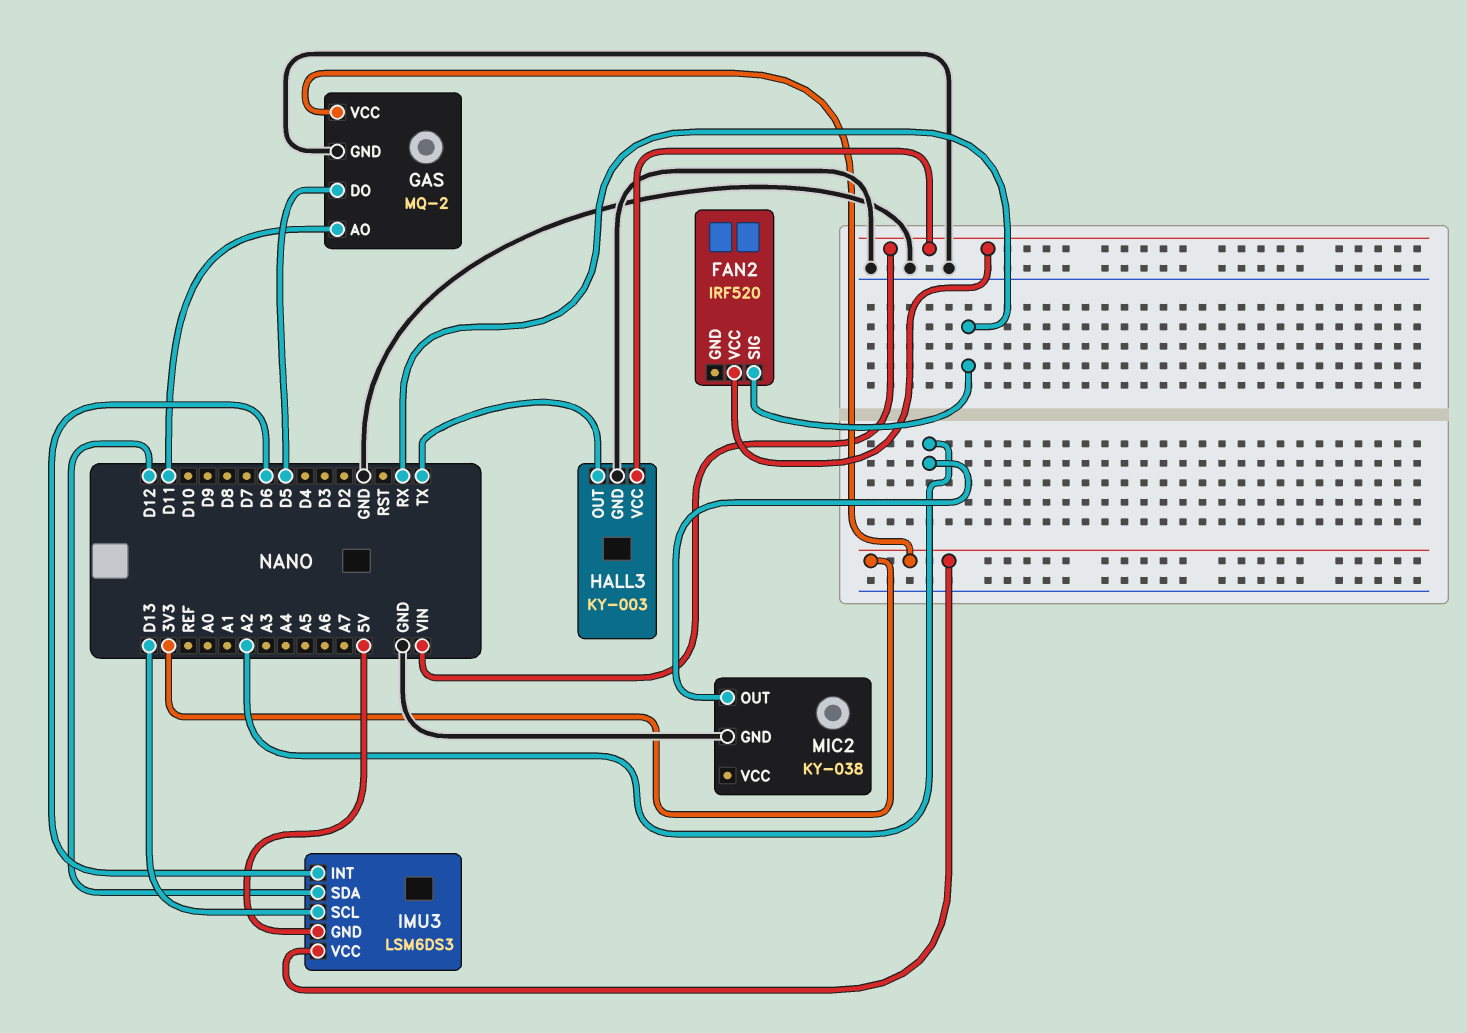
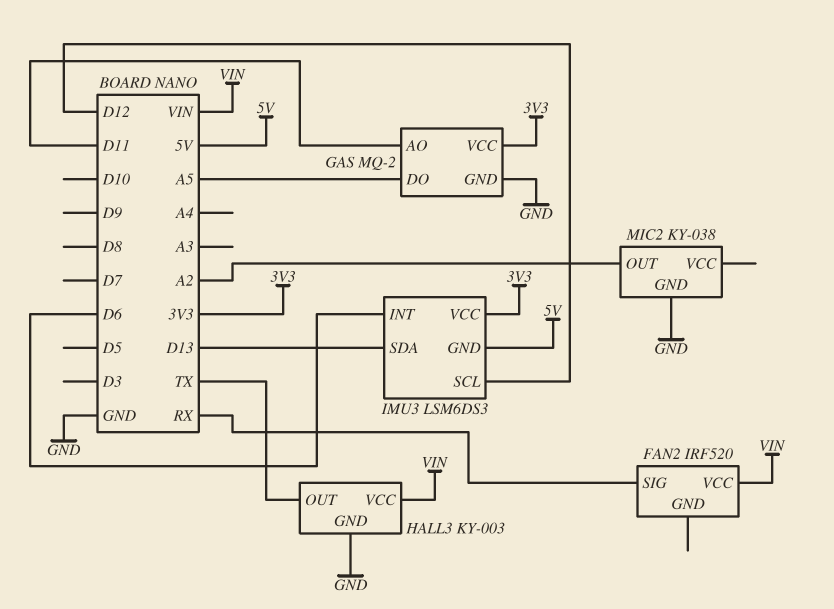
GAS pin DO: D5 -> A5
IMU3 pin SCL: D13 -> D12
IMU3 pin SDA: D12 -> D13

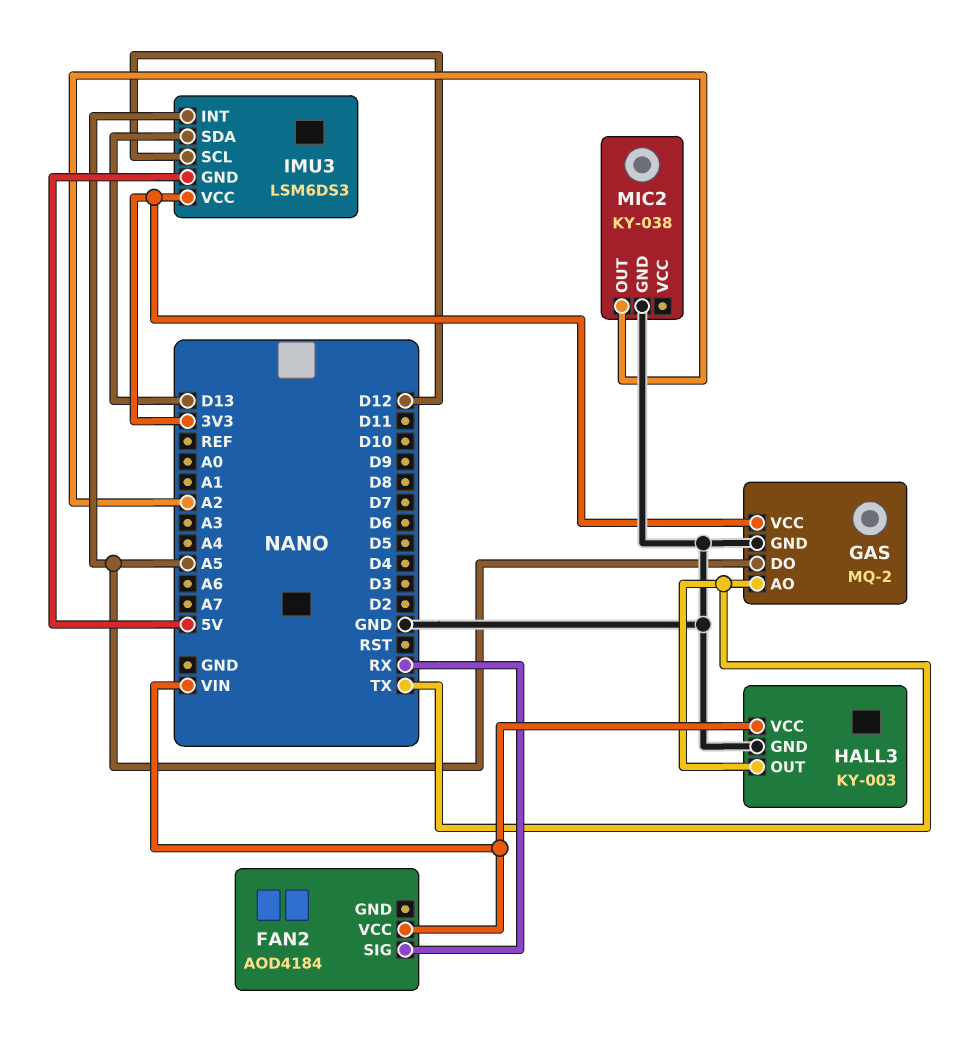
FAN2: IRF520 -> AOD4184
GAS pin AO: D11 -> TX
IMU3 pin INT: D6 -> A5

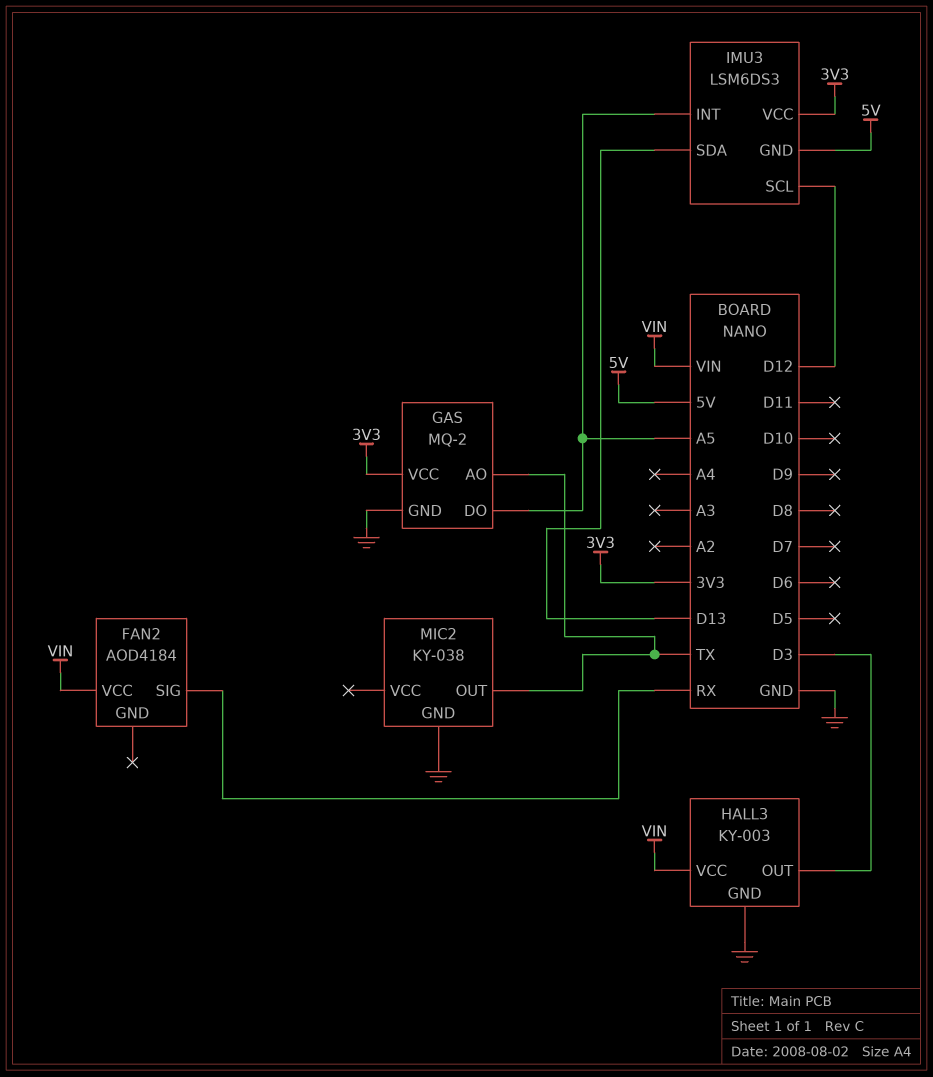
HALL3 pin OUT: TX -> D3
MIC2 pin OUT: A2 -> TX

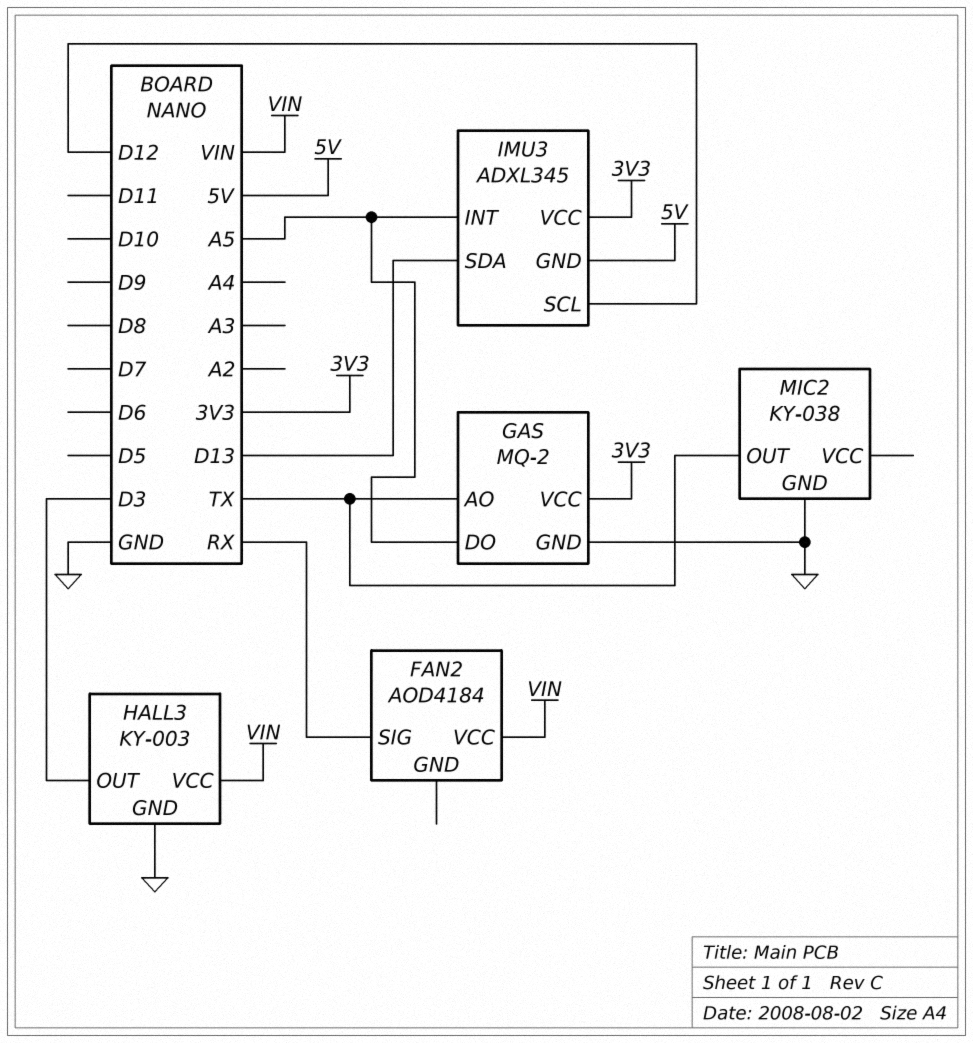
IMU3: LSM6DS3 -> ADXL345

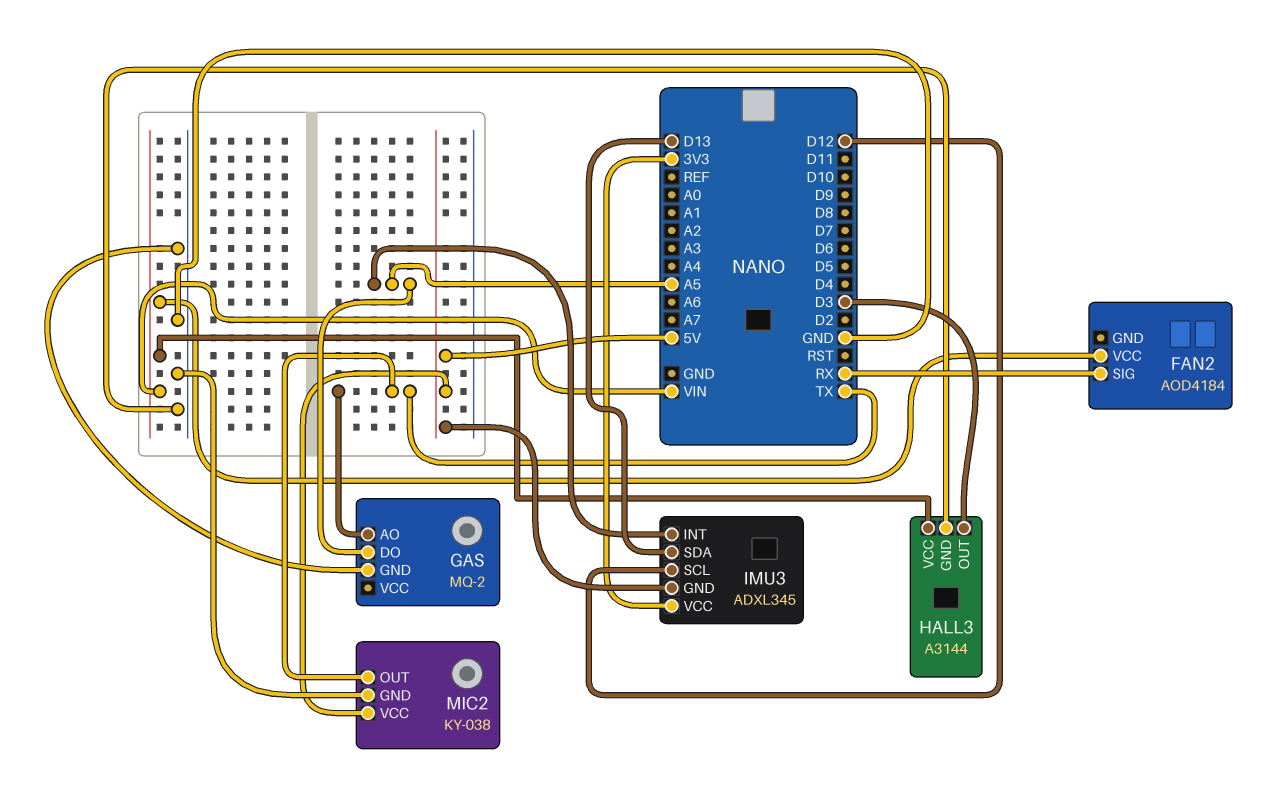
GAS pin VCC: 3V3 -> none
HALL3: KY-003 -> A3144
MIC2 pin VCC: none -> 5V

